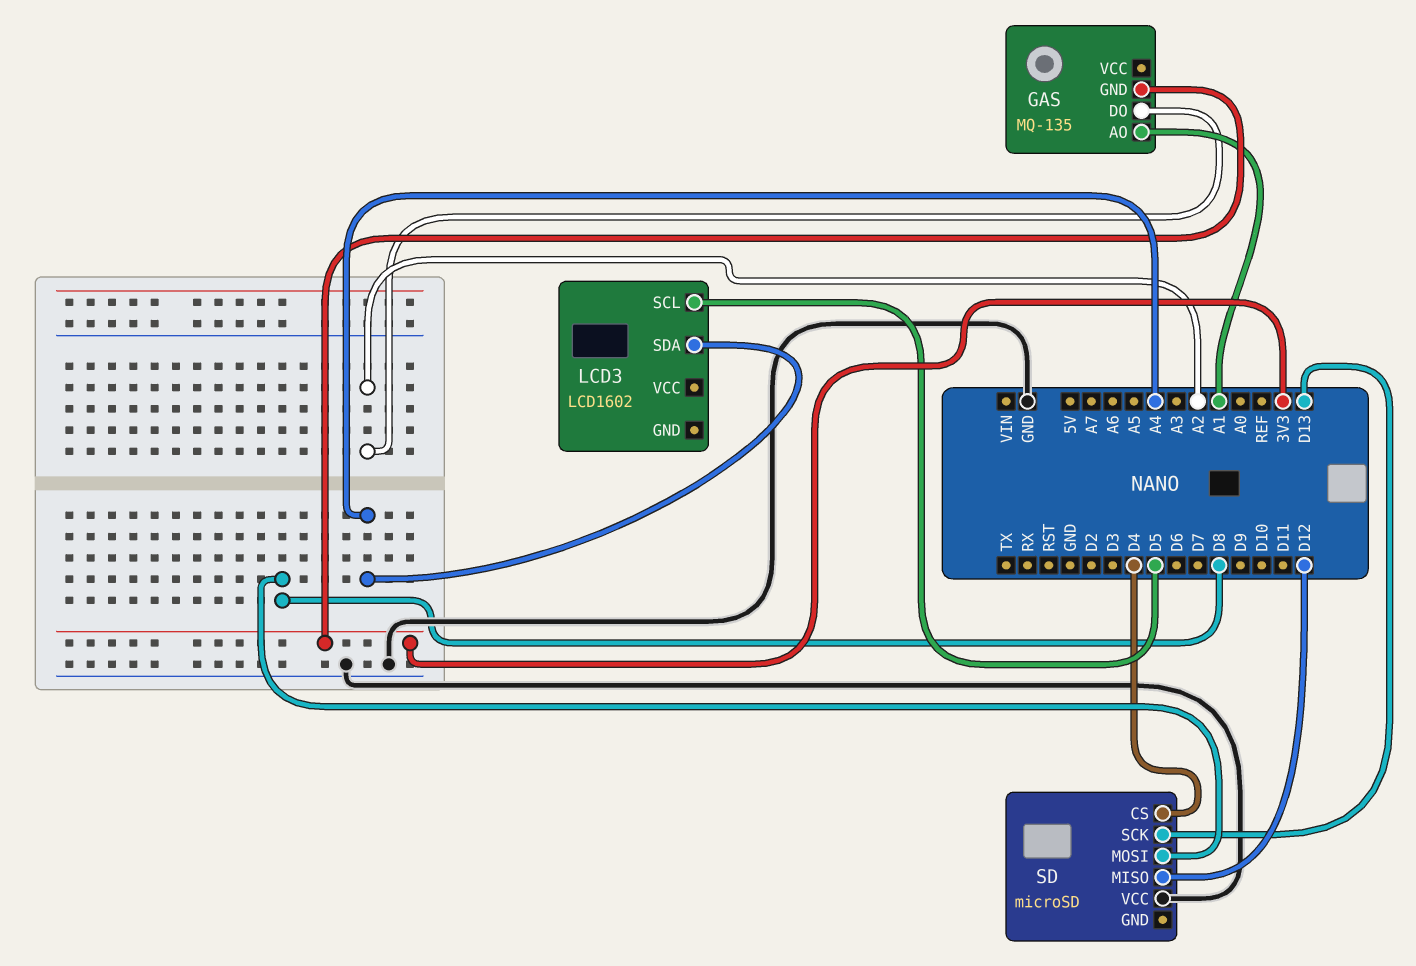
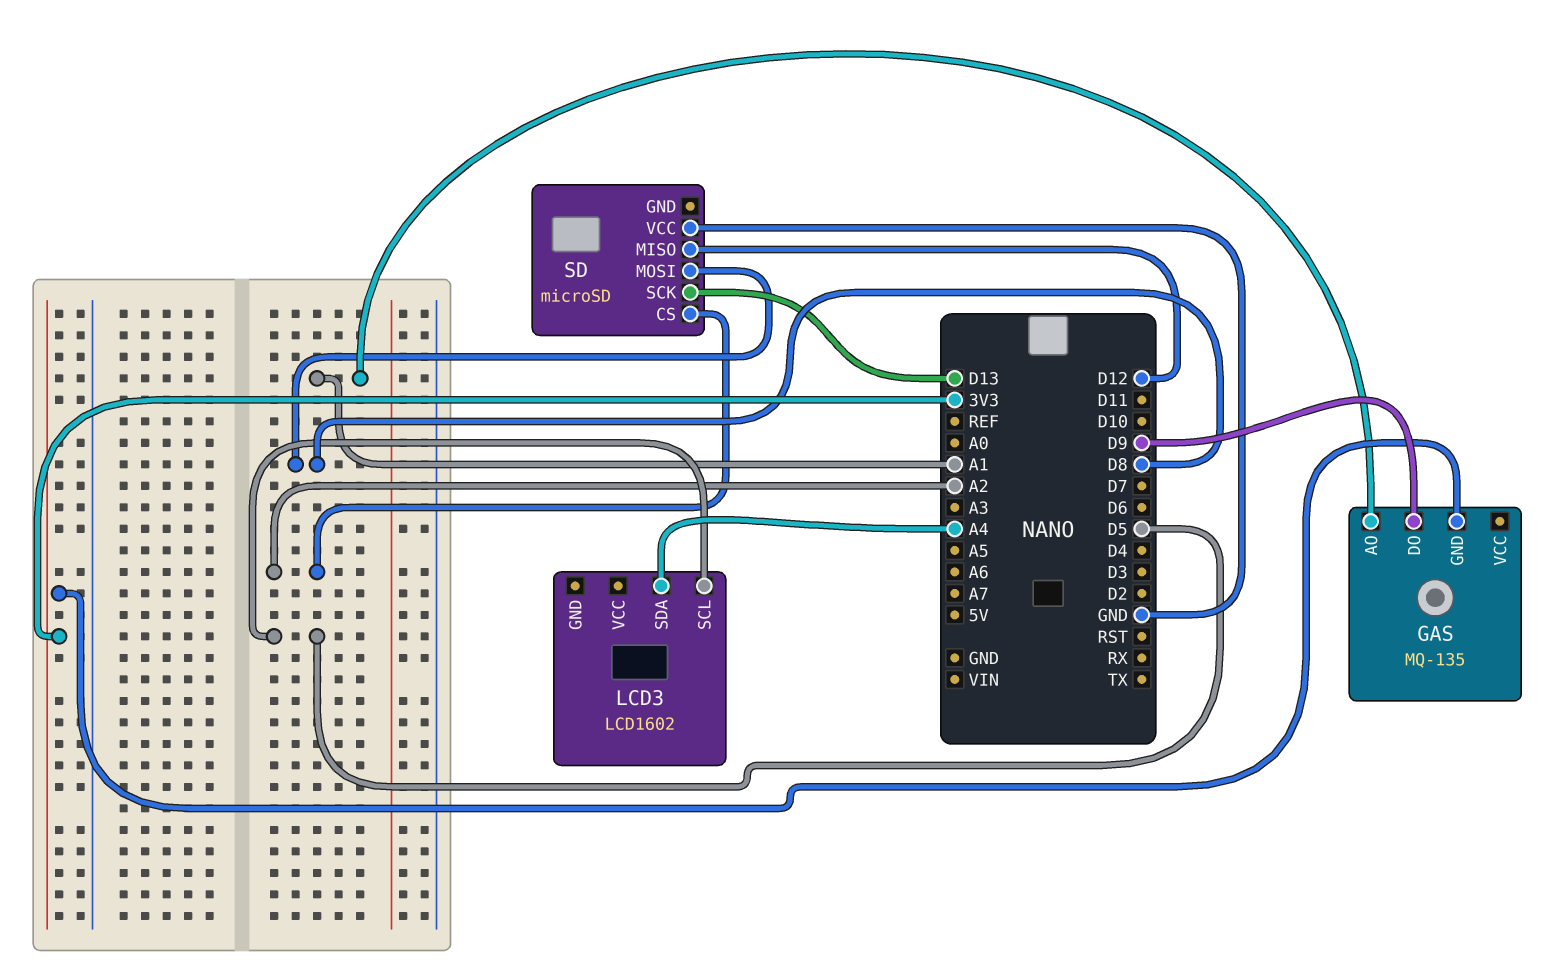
GAS pin DO: A2 -> D9
SD pin CS: D4 -> A2

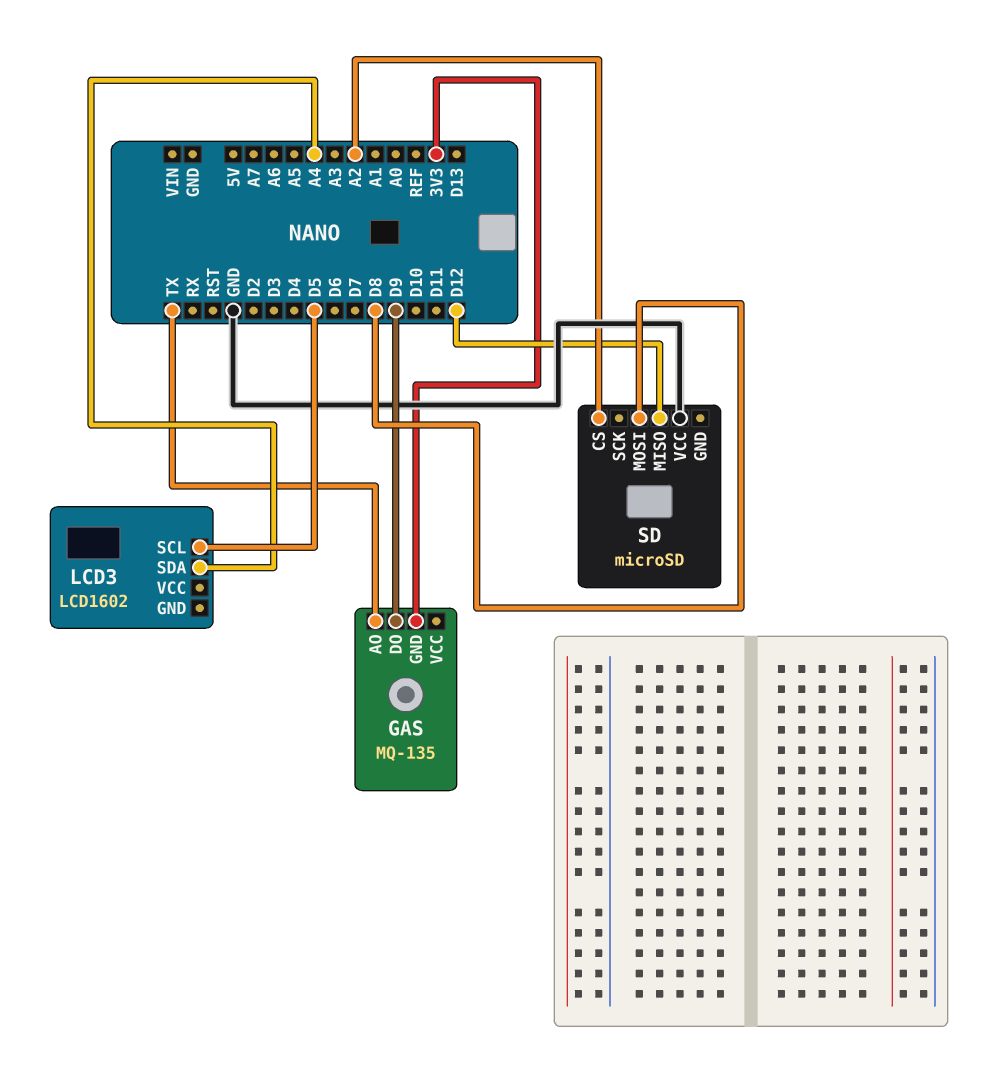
GAS pin AO: A1 -> TX
SD pin SCK: D13 -> none

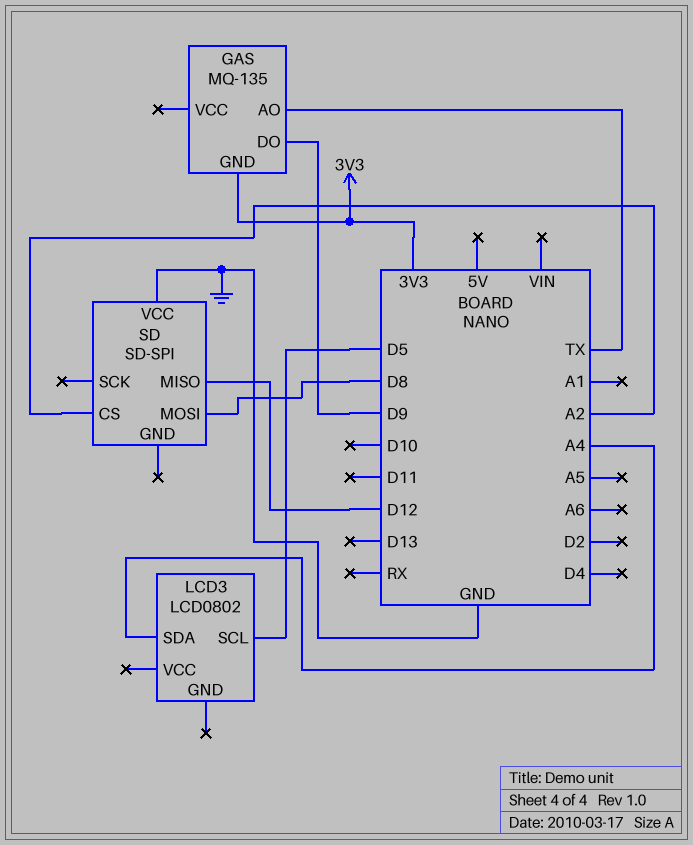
LCD3: LCD1602 -> LCD0802
SD: microSD -> SD-SPI

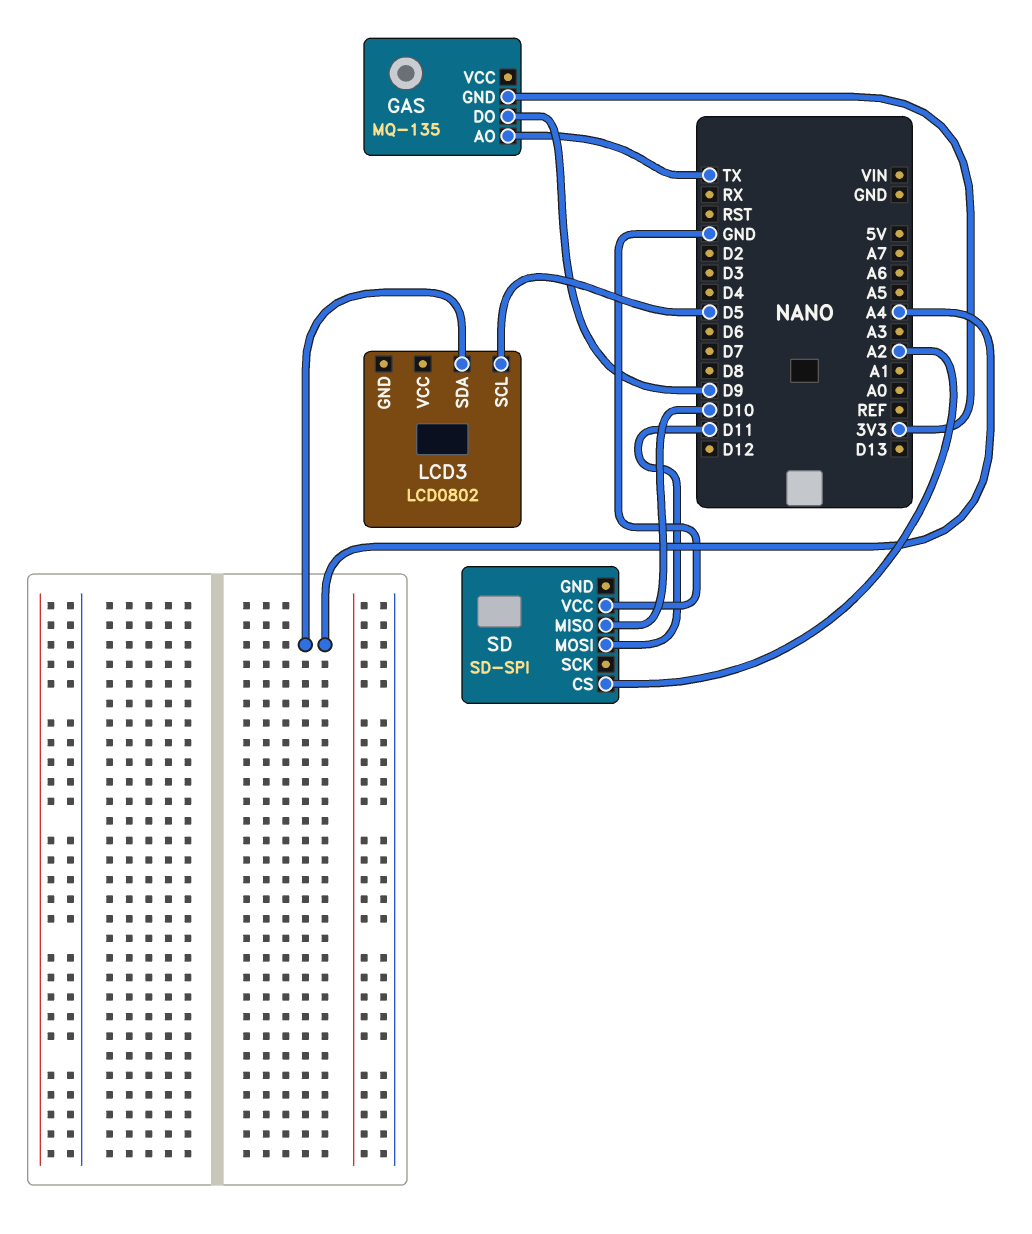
SD pin MISO: D12 -> D10
SD pin MOSI: D8 -> D11

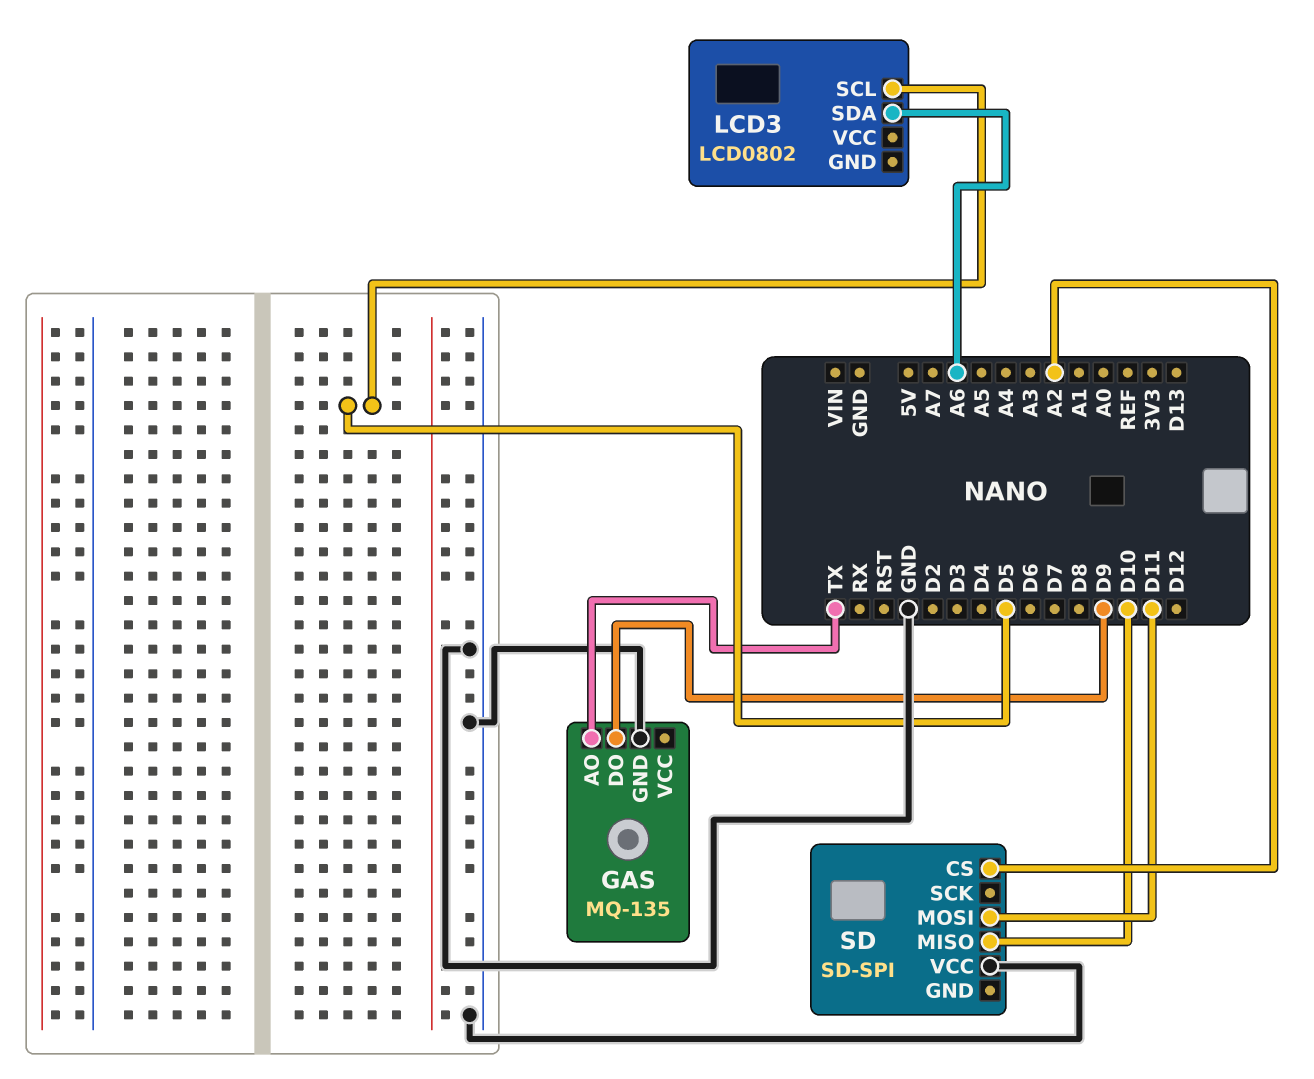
GAS pin GND: 3V3 -> GND
LCD3 pin SDA: A4 -> A6

